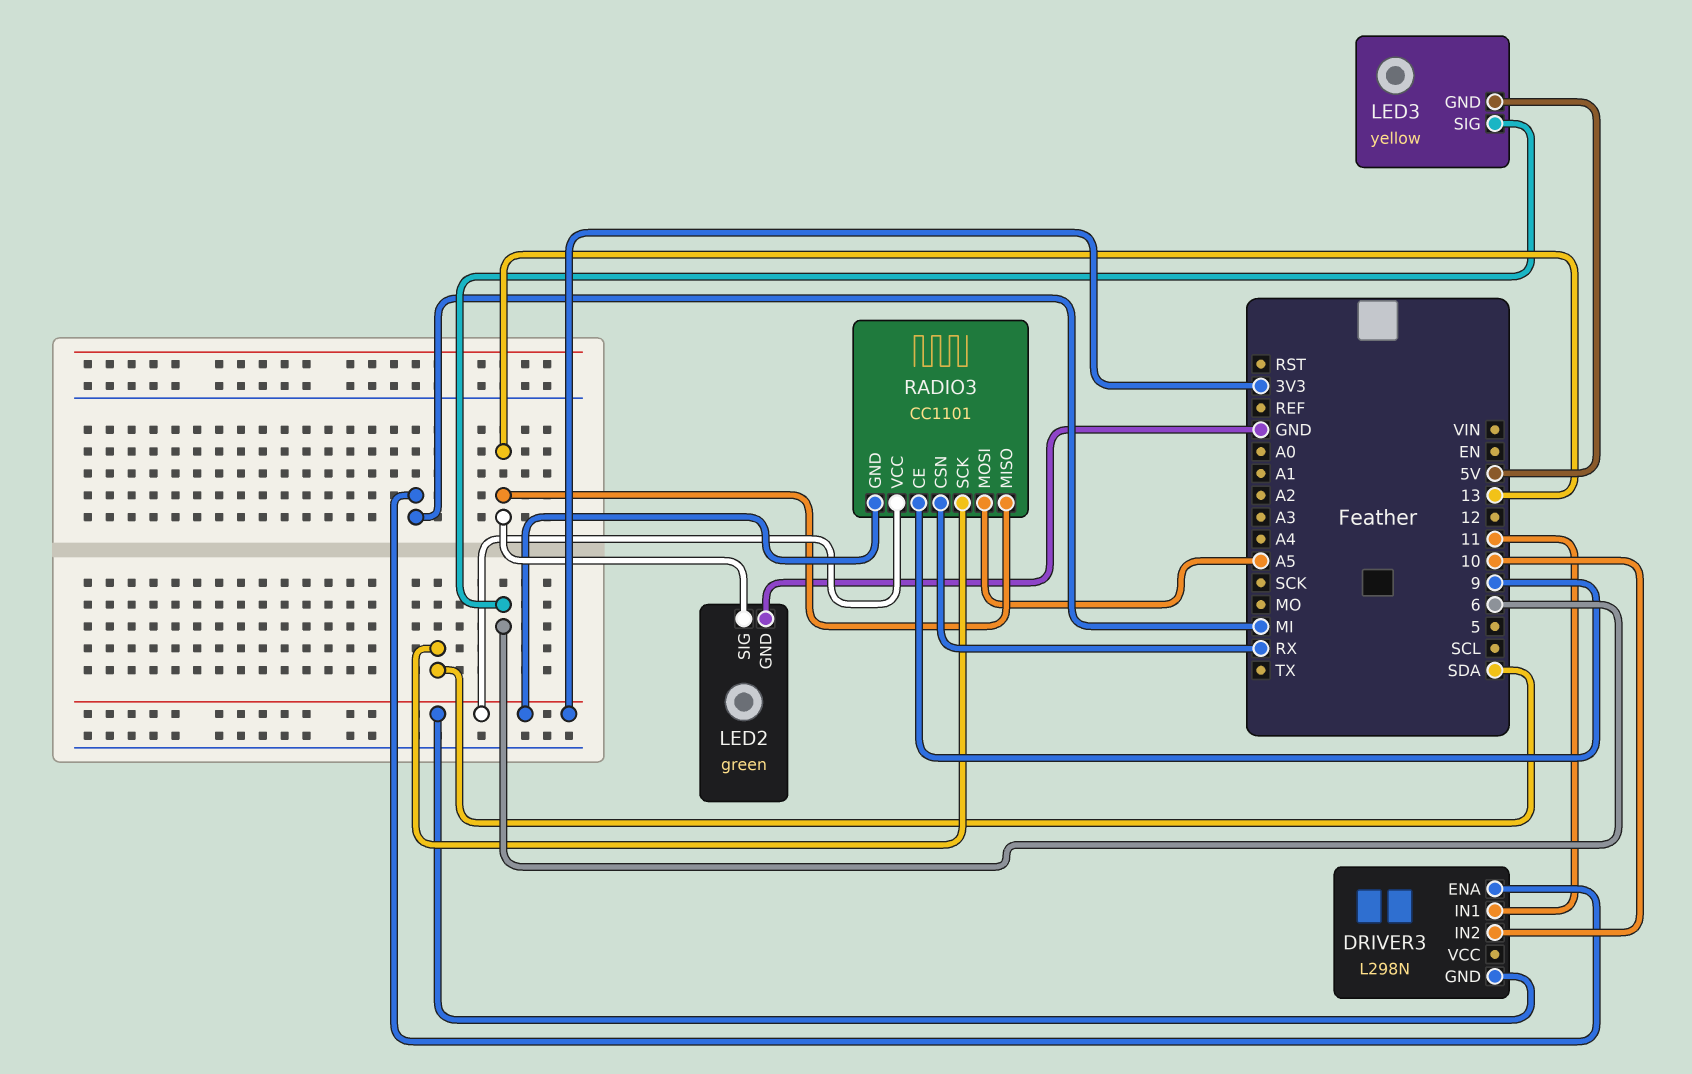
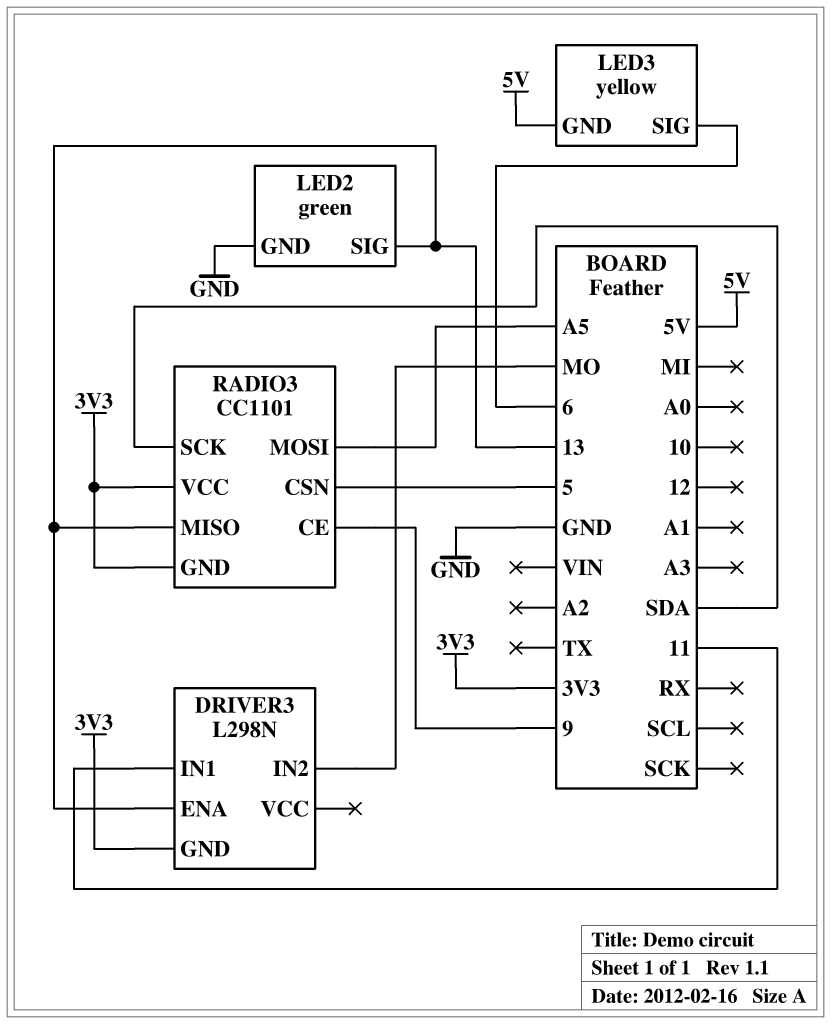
DRIVER3 pin ENA: MI -> 13
DRIVER3 pin IN2: 10 -> MO
RADIO3 pin CSN: RX -> 5

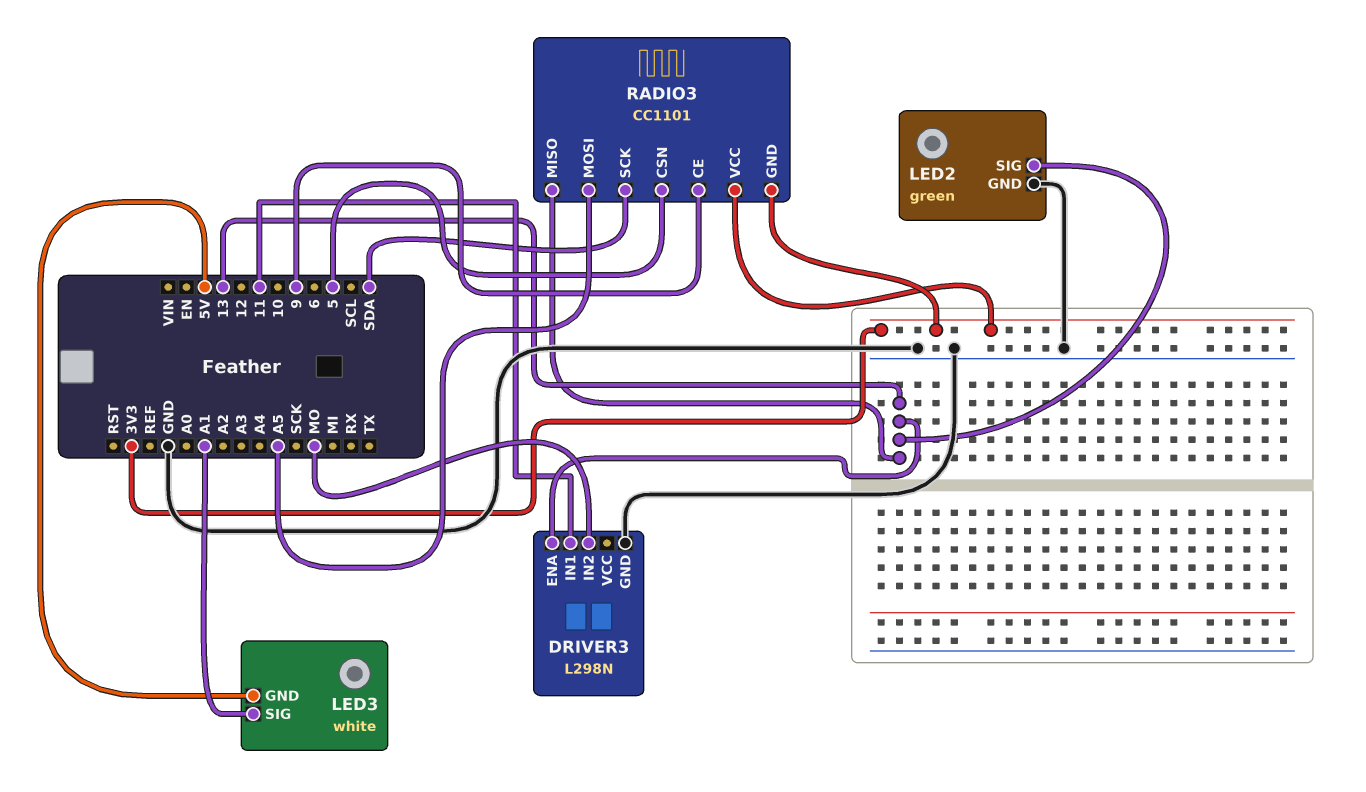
DRIVER3 pin GND: 3V3 -> GND
LED3: yellow -> white
LED3 pin SIG: 6 -> A1

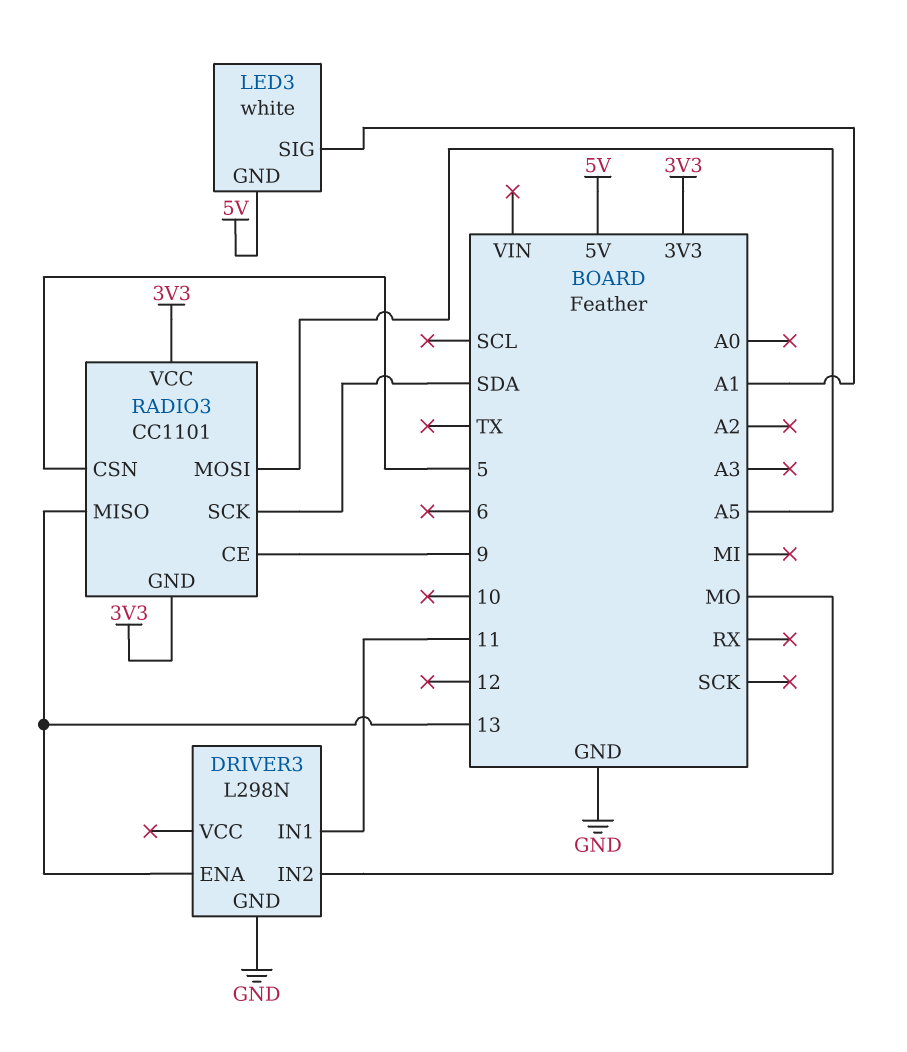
LED2: green -> none
LED2 pin GND: GND -> none
LED2 pin SIG: 13 -> none

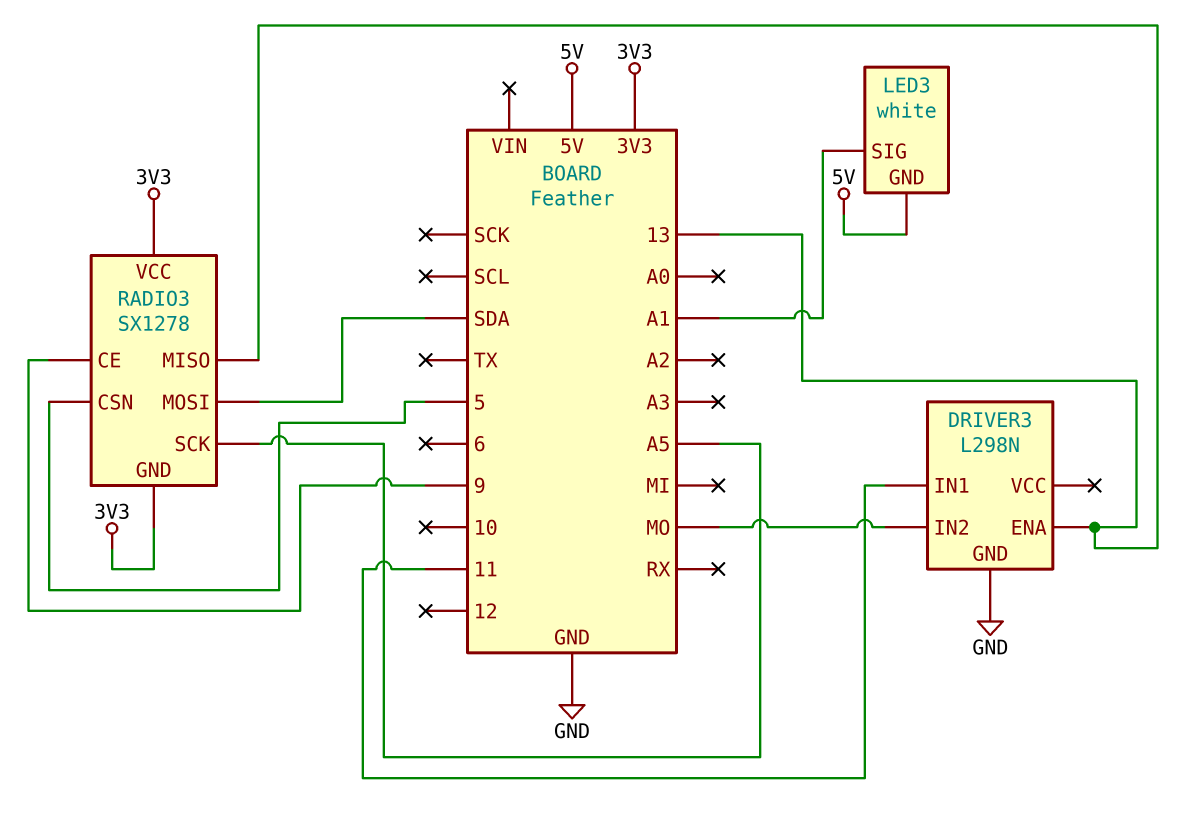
RADIO3: CC1101 -> SX1278
RADIO3 pin MOSI: A5 -> SDA
RADIO3 pin SCK: SDA -> A5

